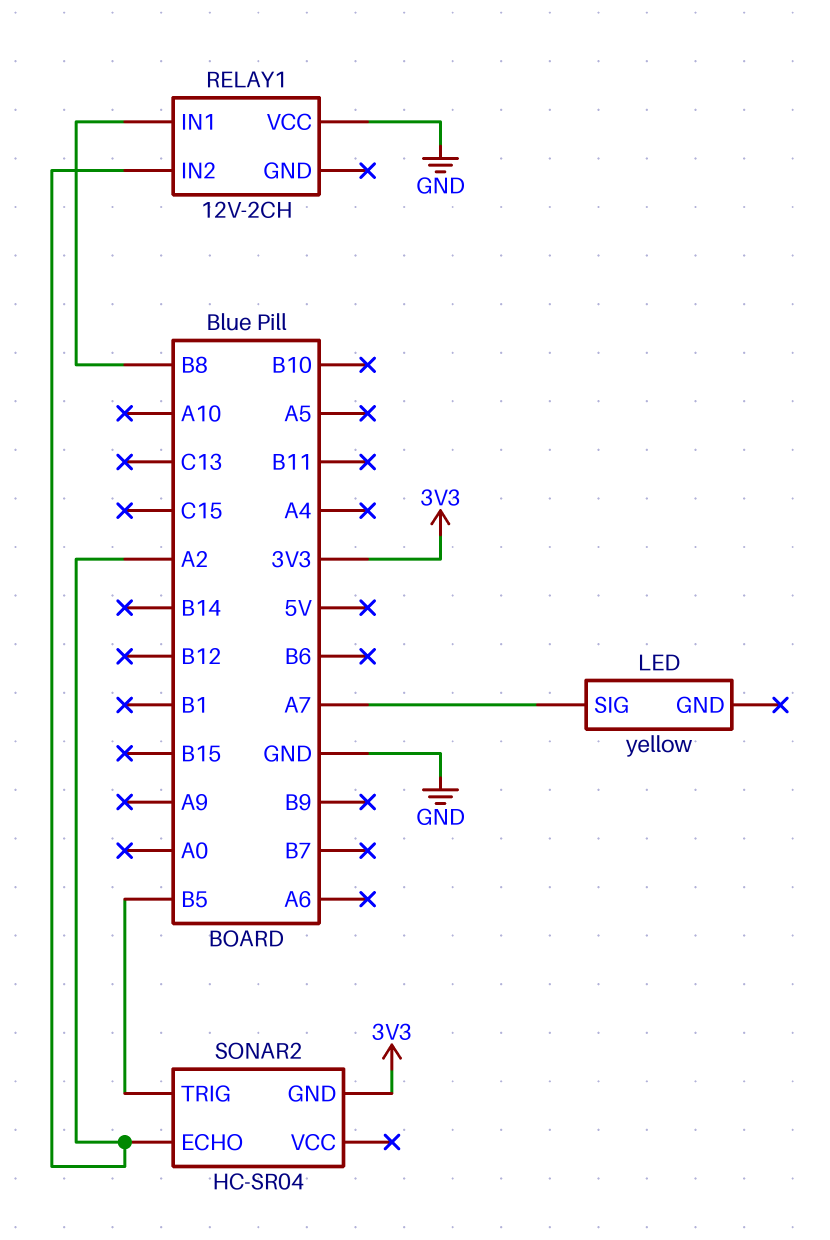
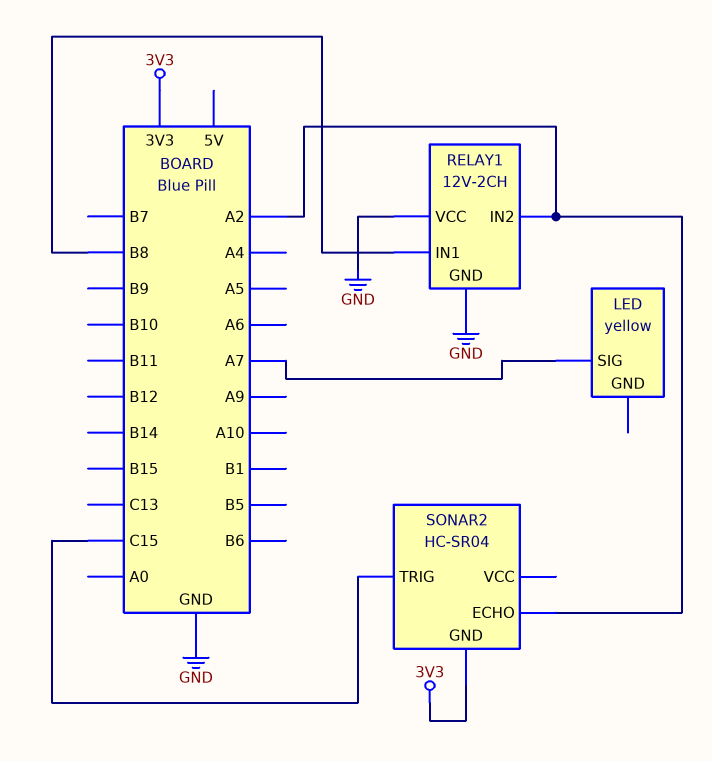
RELAY1 pin GND: none -> GND
SONAR2 pin TRIG: B5 -> C15

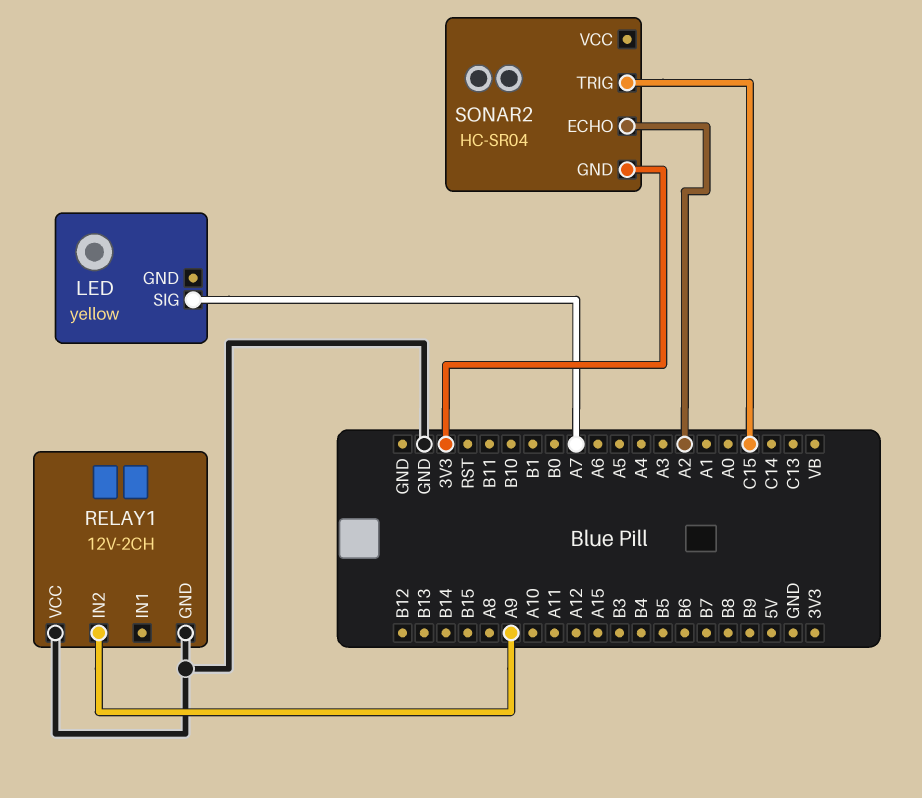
RELAY1 pin IN1: B8 -> none
RELAY1 pin IN2: A2 -> A9

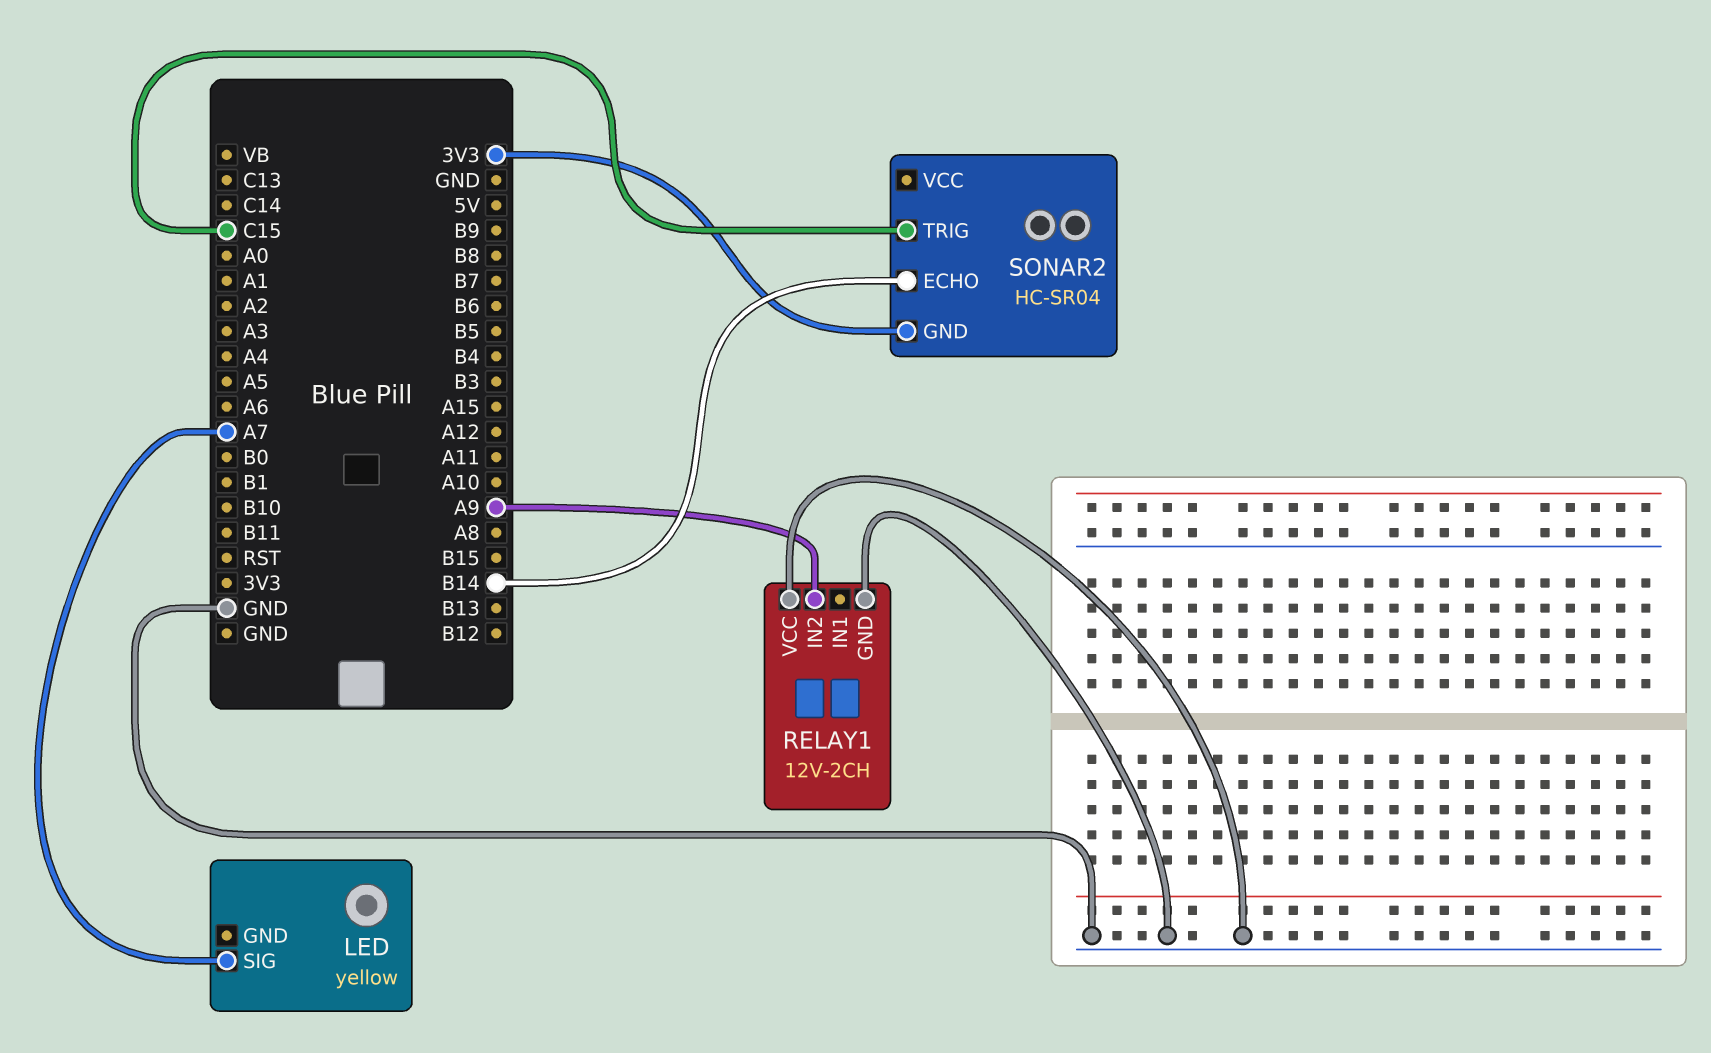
SONAR2 pin ECHO: A2 -> B14

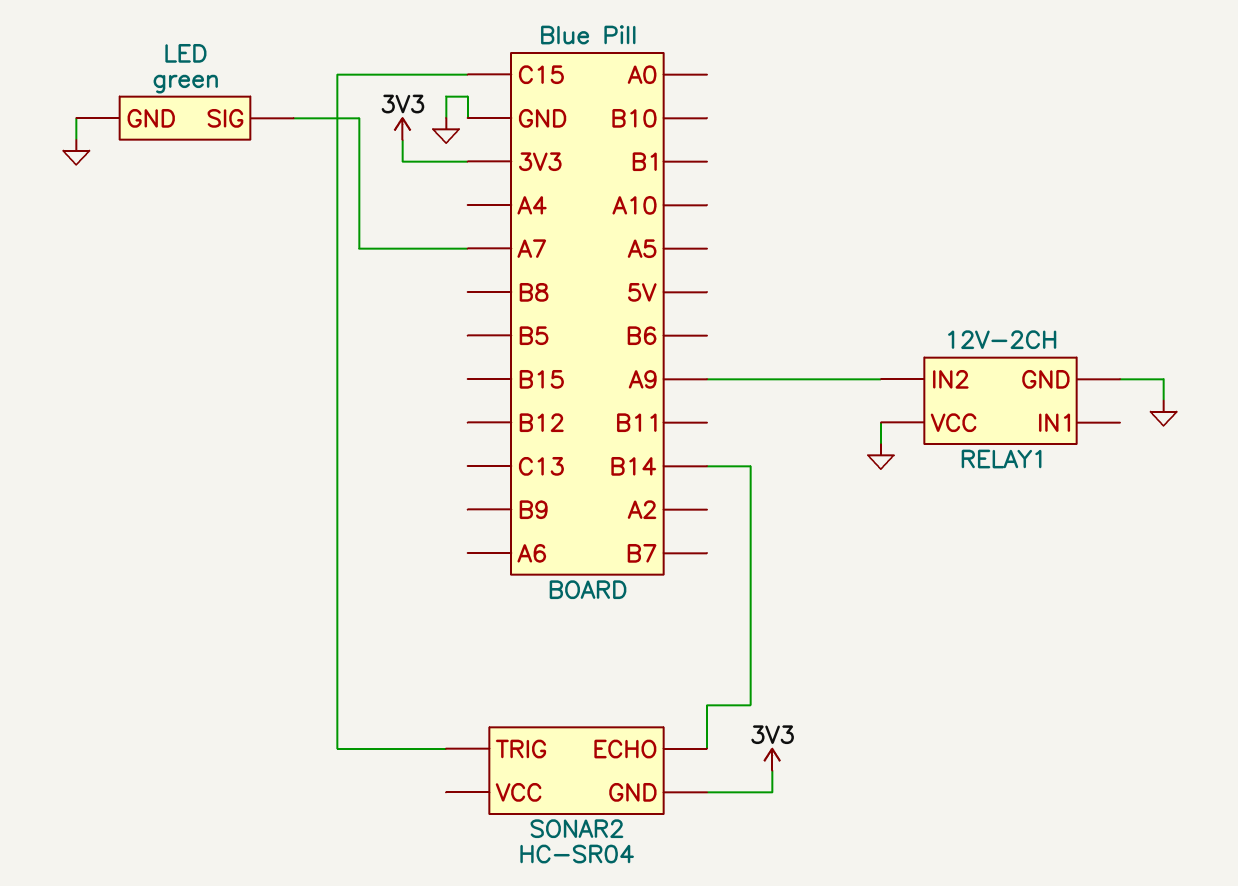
LED: yellow -> green
LED pin GND: none -> GND

